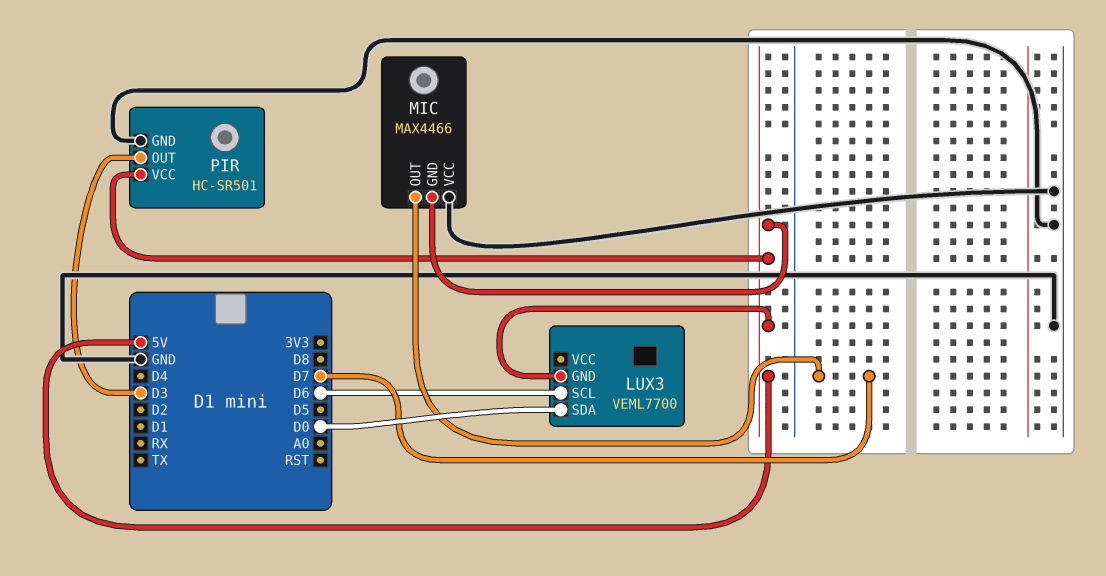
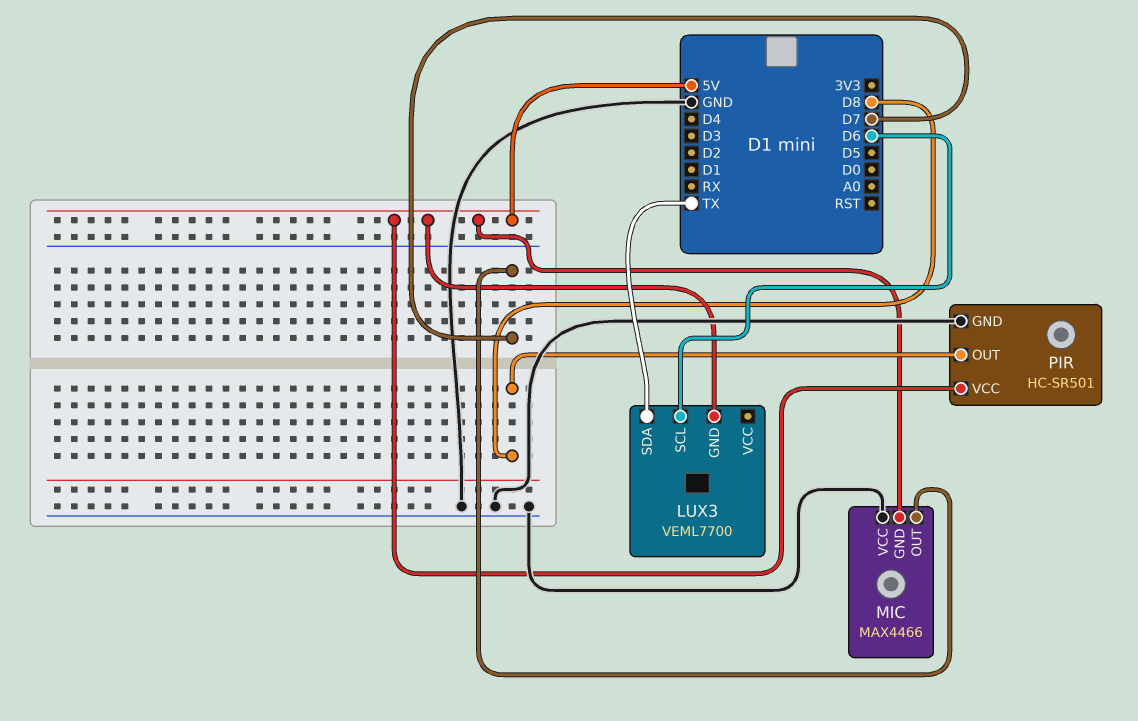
LUX3 pin SDA: D0 -> TX
PIR pin OUT: D3 -> D8

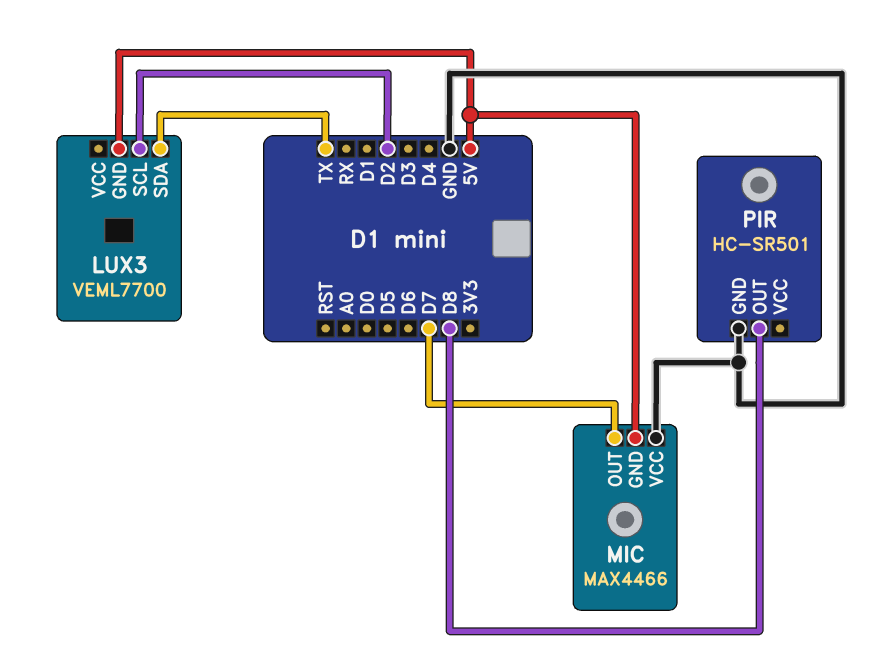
LUX3 pin SCL: D6 -> D2
PIR pin VCC: 5V -> none

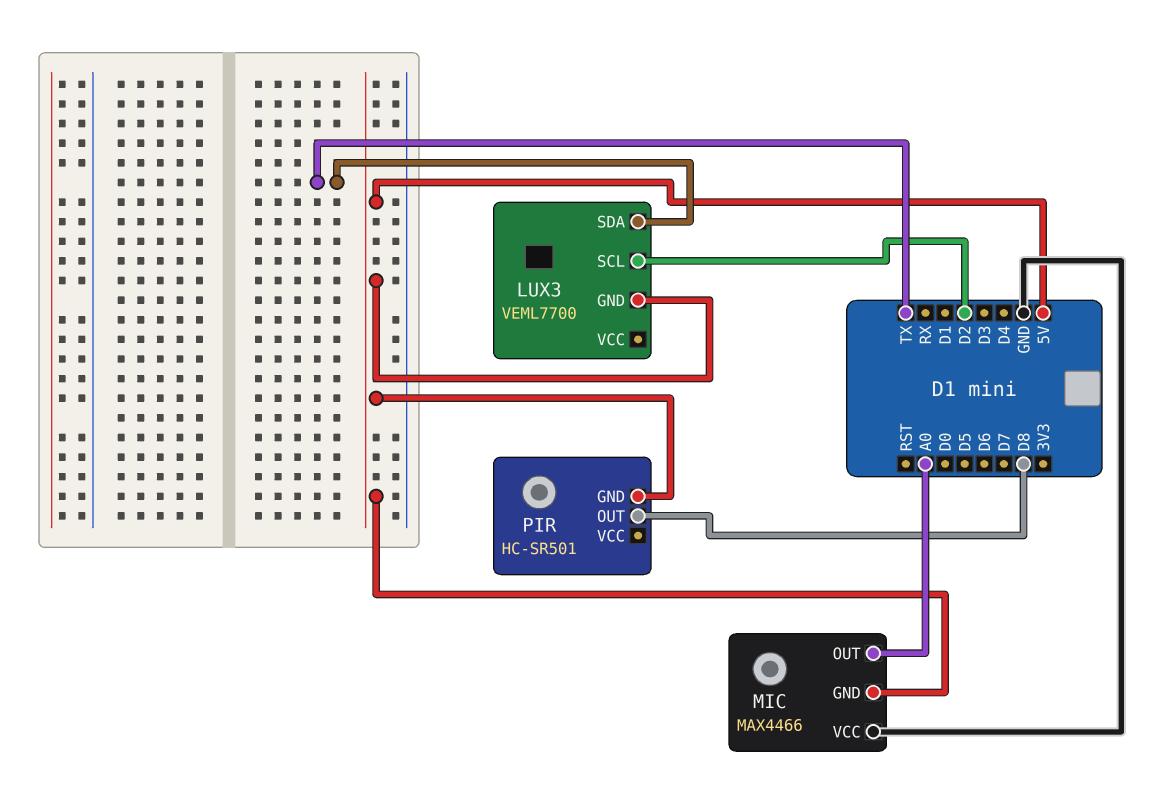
MIC pin OUT: D7 -> A0
PIR pin GND: GND -> 5V

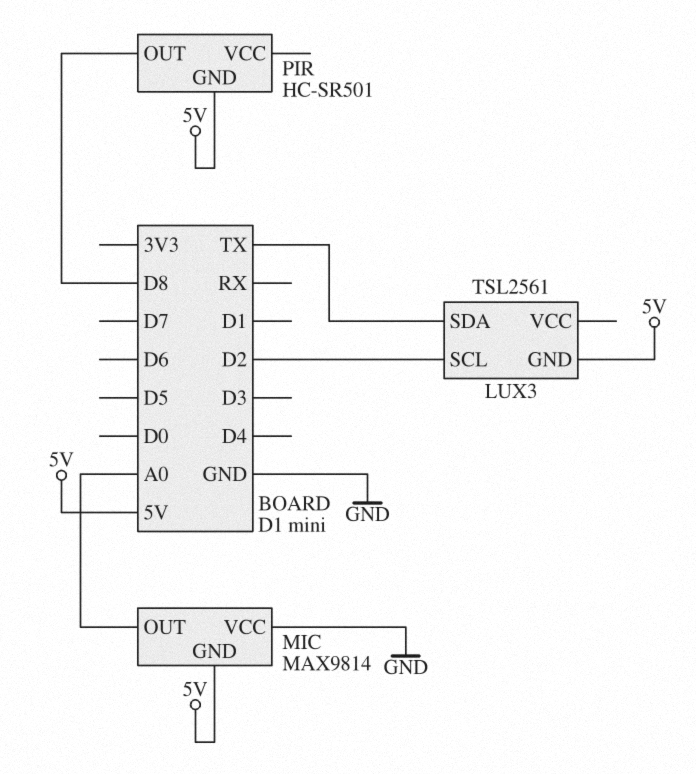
LUX3: VEML7700 -> TSL2561
MIC: MAX4466 -> MAX9814

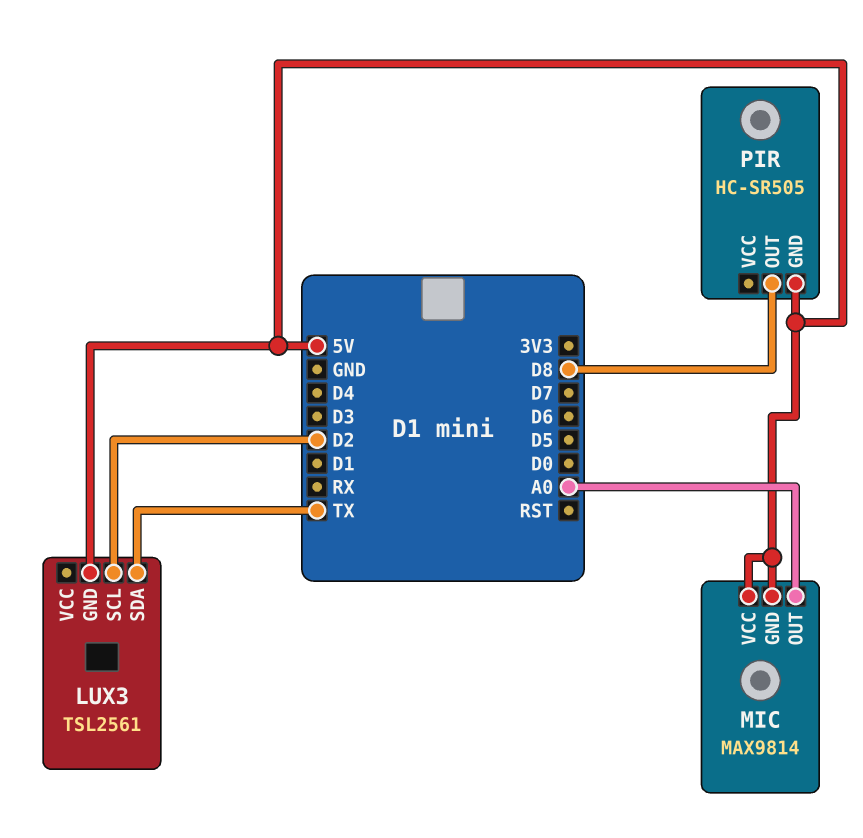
MIC pin VCC: GND -> 5V
PIR: HC-SR501 -> HC-SR505

